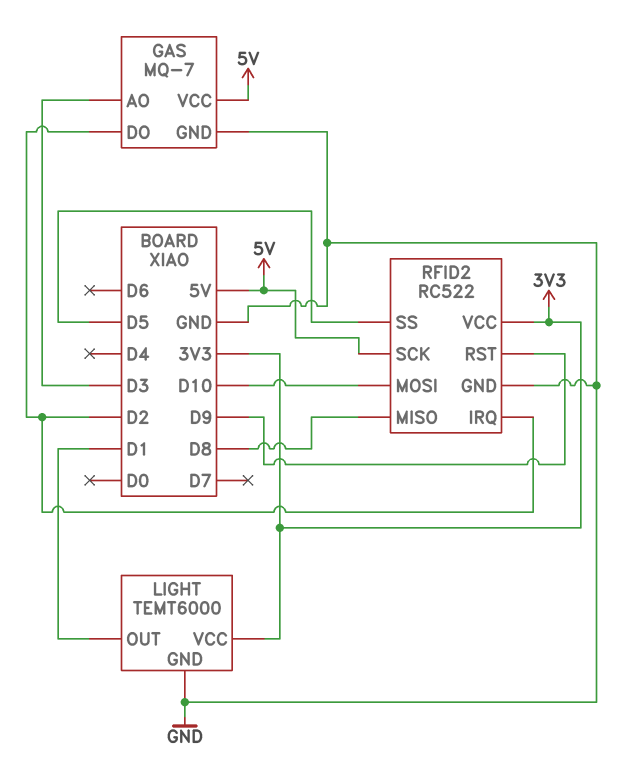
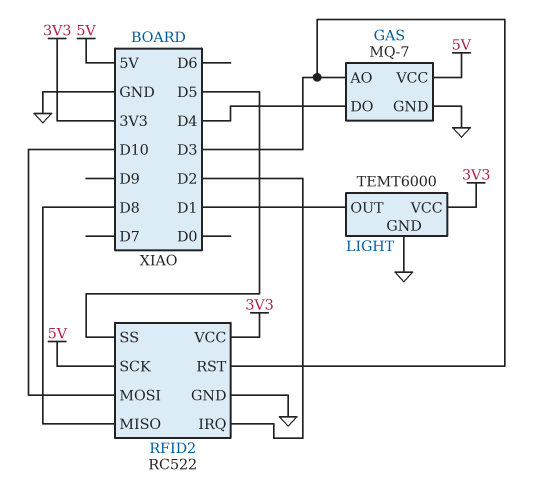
GAS pin DO: D2 -> D4
RFID2 pin RST: D9 -> D3

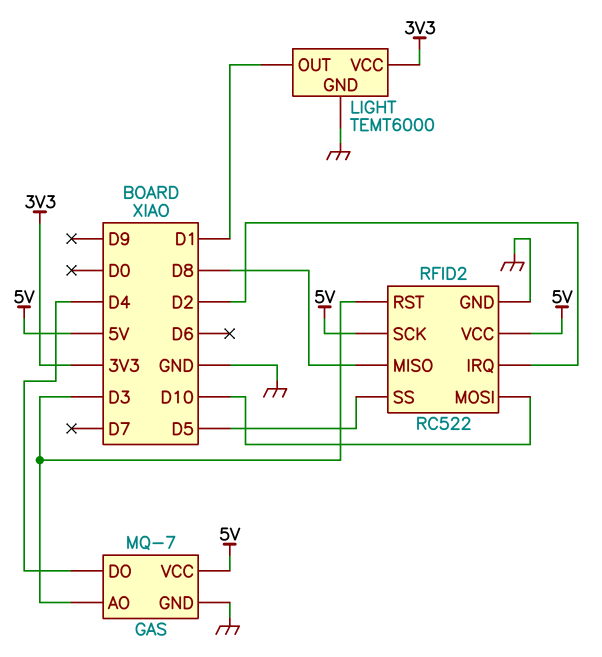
RFID2 pin VCC: 3V3 -> 5V

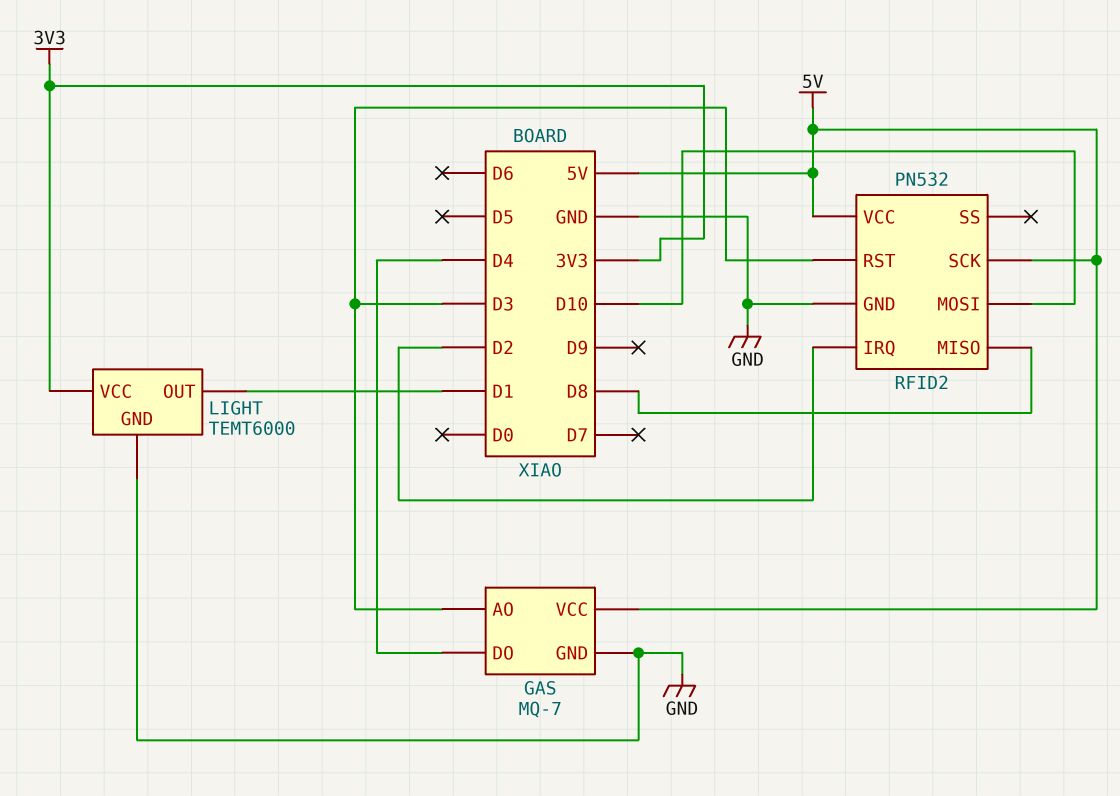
RFID2: RC522 -> PN532
RFID2 pin SS: D5 -> none

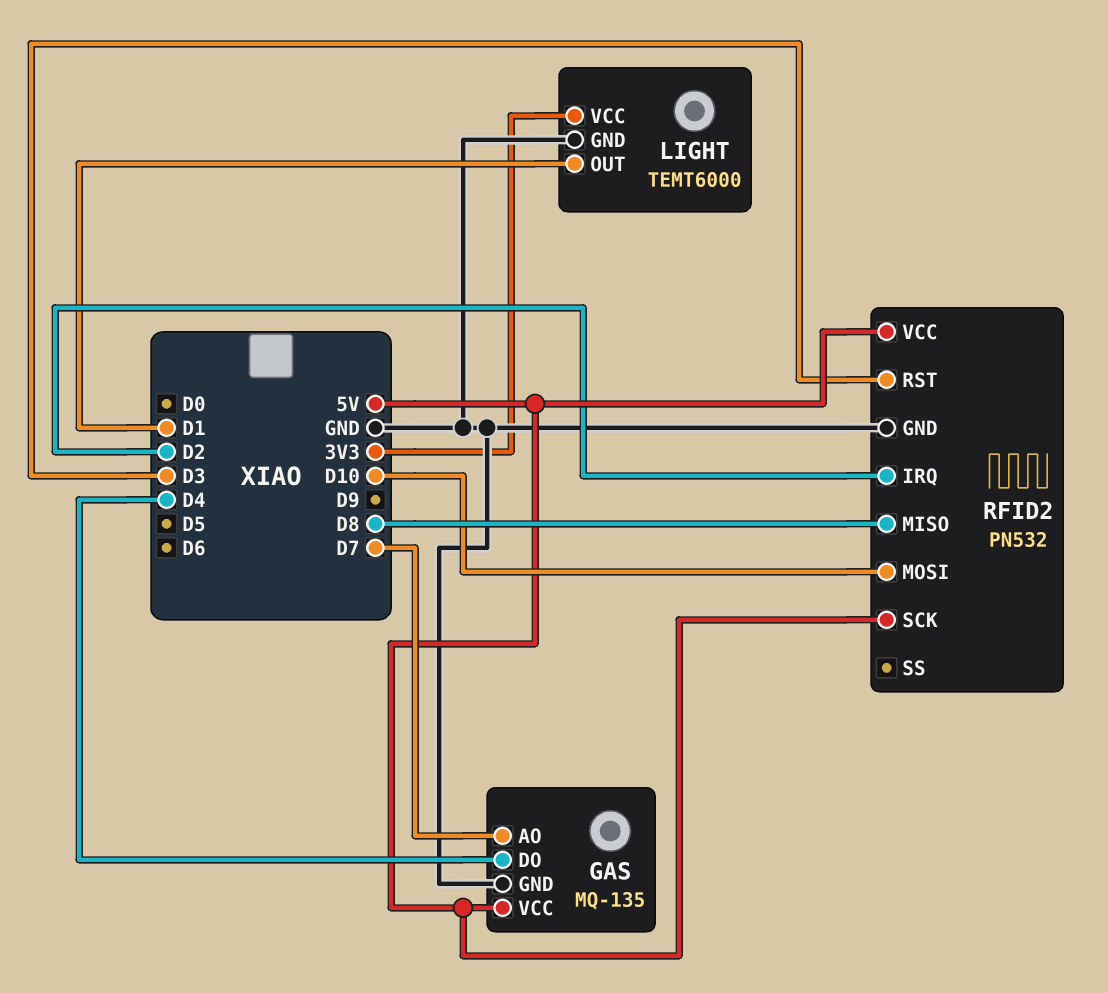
GAS: MQ-7 -> MQ-135
GAS pin AO: D3 -> D7

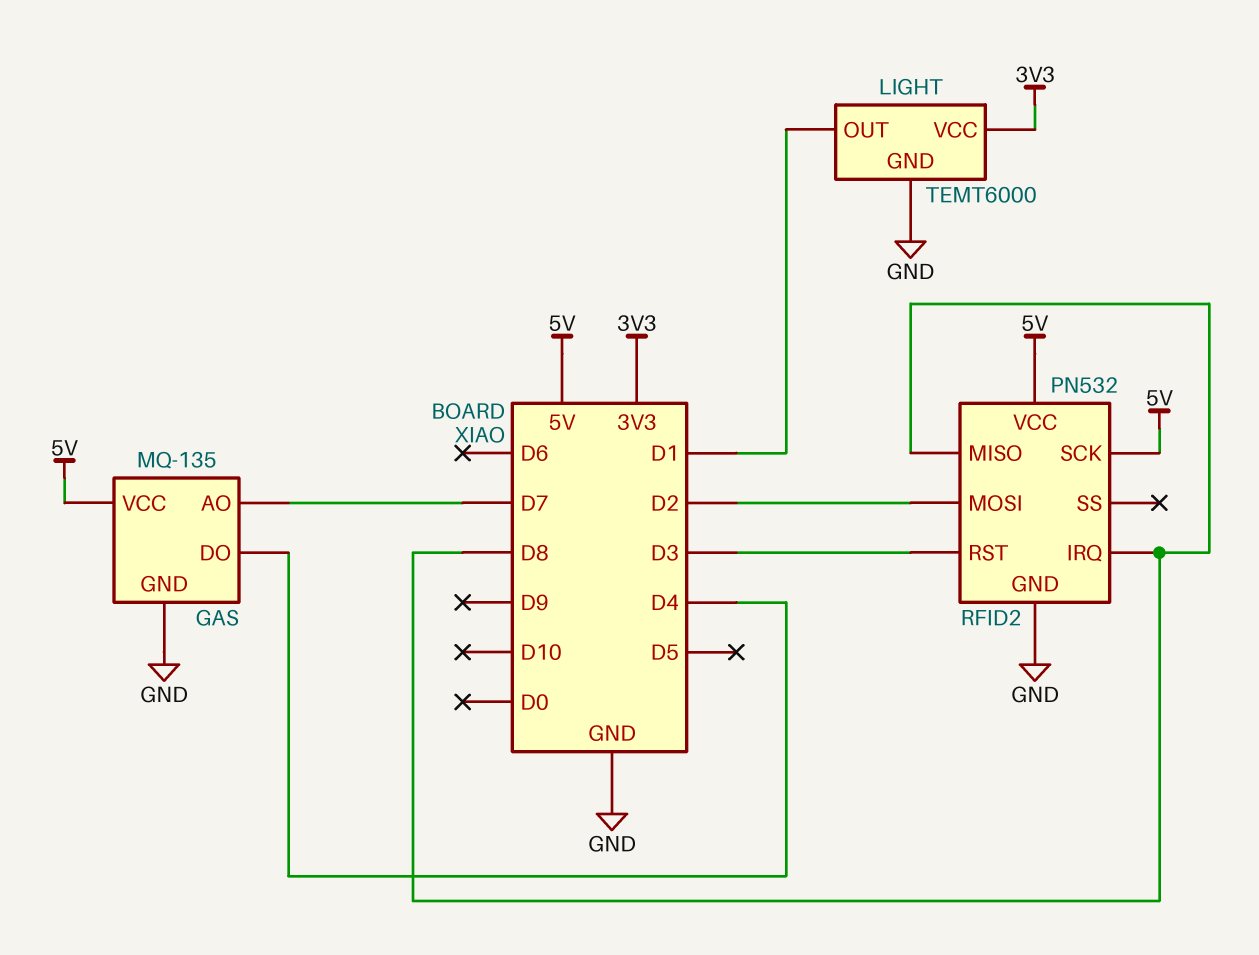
RFID2 pin IRQ: D2 -> D8
RFID2 pin MOSI: D10 -> D2

